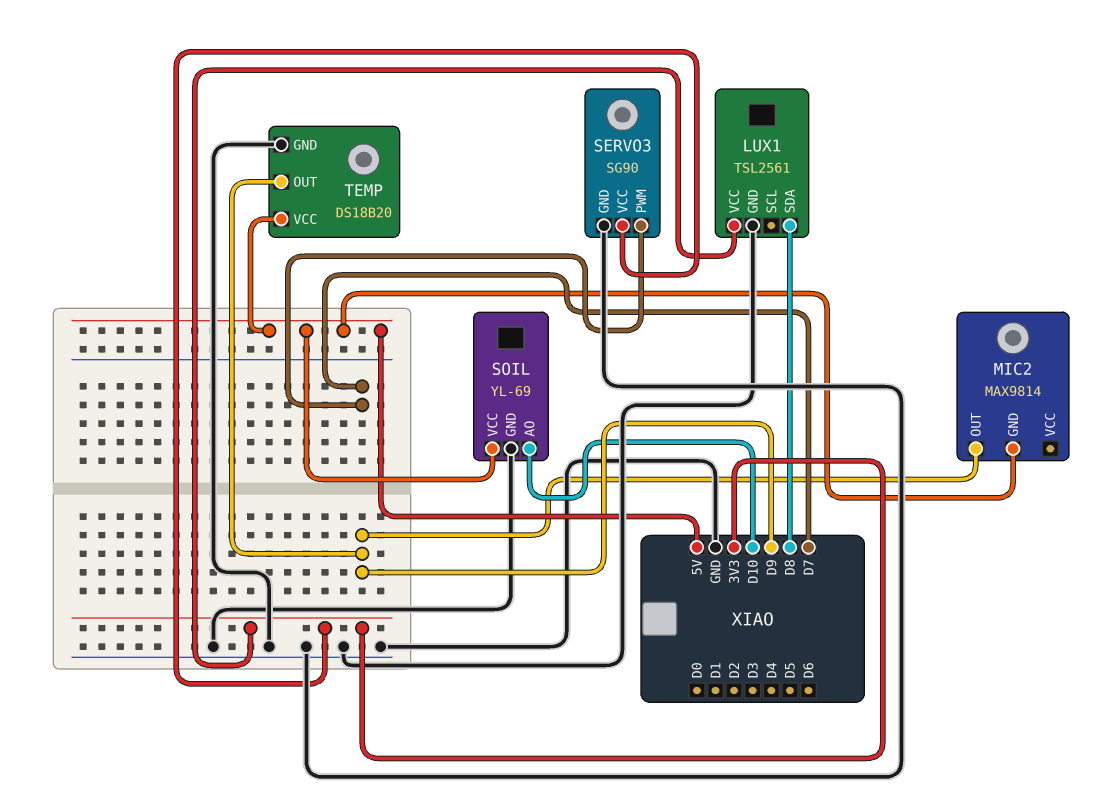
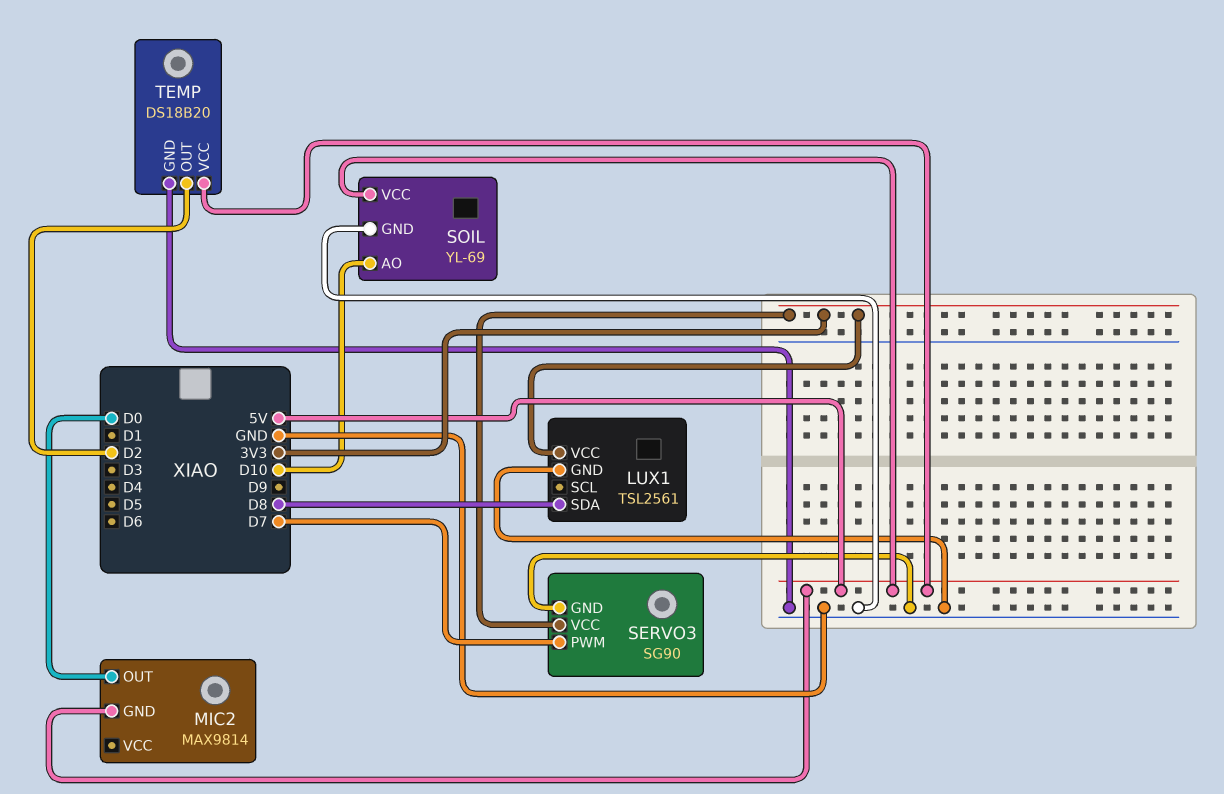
MIC2 pin OUT: D9 -> D0
TEMP pin OUT: D9 -> D2

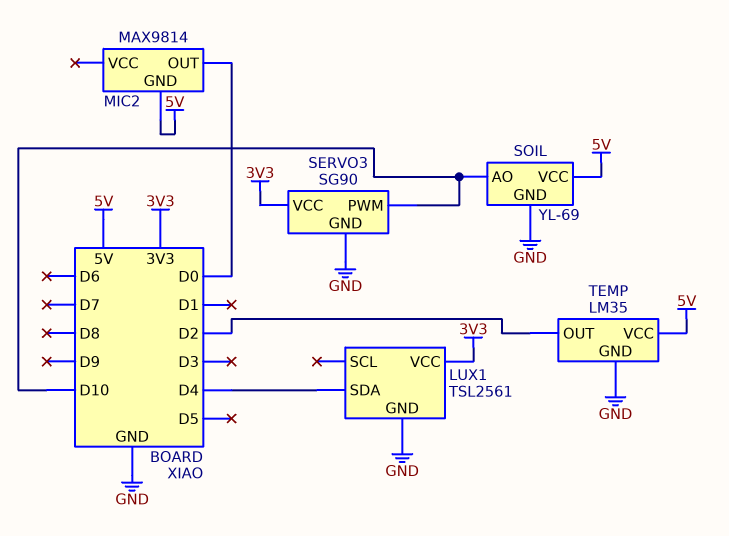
LUX1 pin SDA: D8 -> D4
SERVO3 pin PWM: D7 -> D10
TEMP: DS18B20 -> LM35

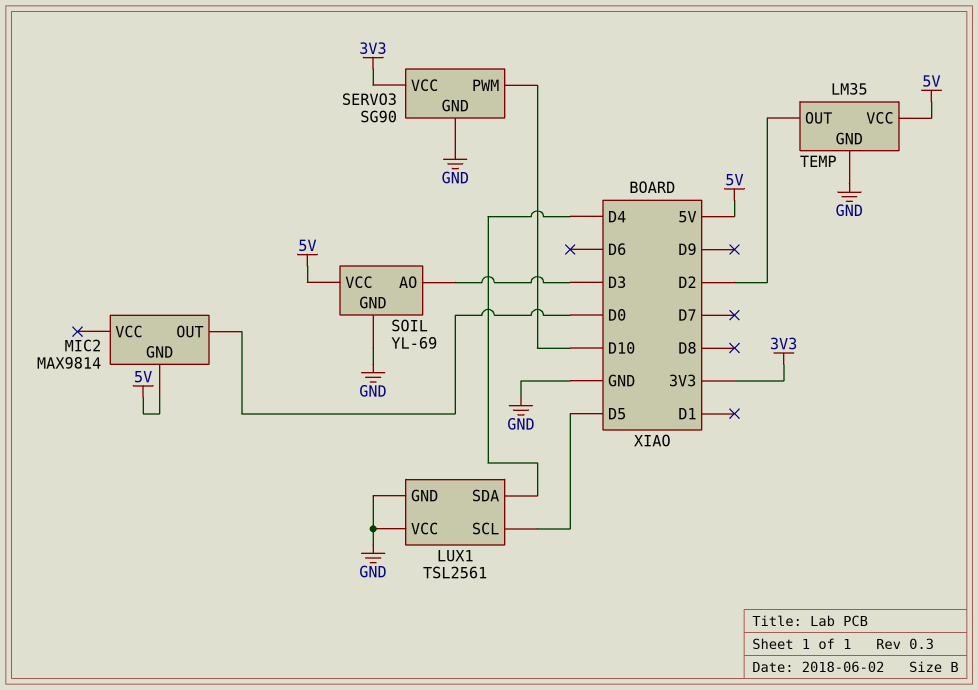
LUX1 pin SCL: none -> D5
LUX1 pin VCC: 3V3 -> GND
SOIL pin AO: D10 -> D3

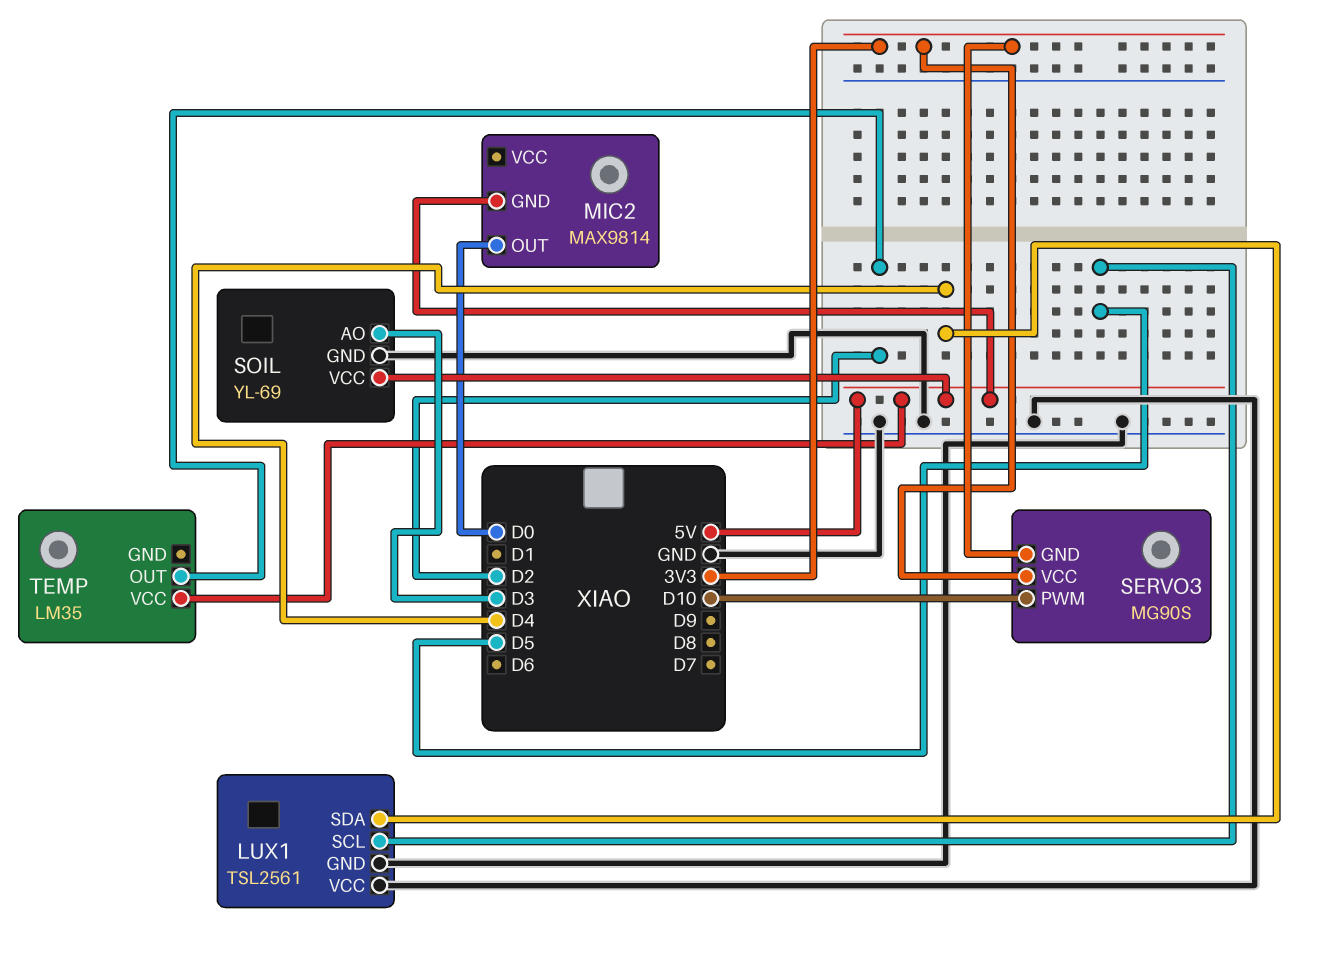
SERVO3: SG90 -> MG90S
SERVO3 pin GND: GND -> 3V3
TEMP pin GND: GND -> none

